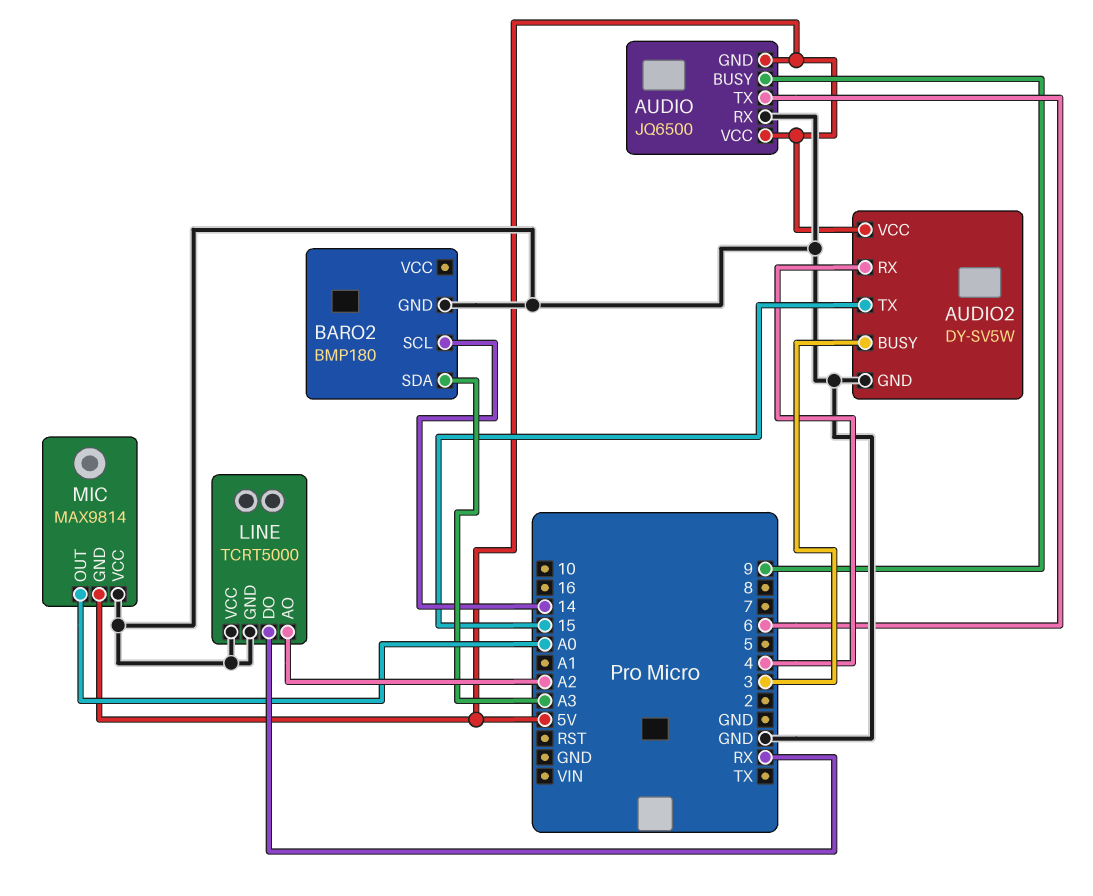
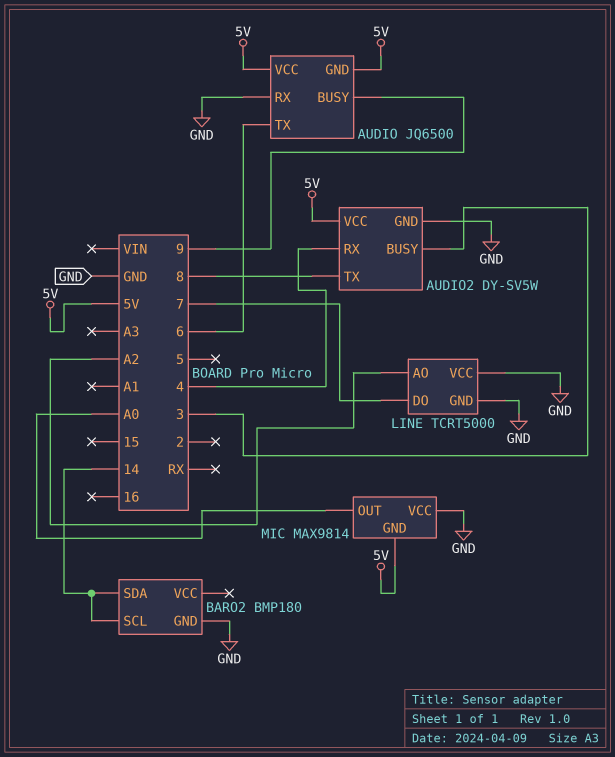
AUDIO2 pin TX: 15 -> 8
BARO2 pin SDA: A3 -> 14
LINE pin DO: RX -> 7

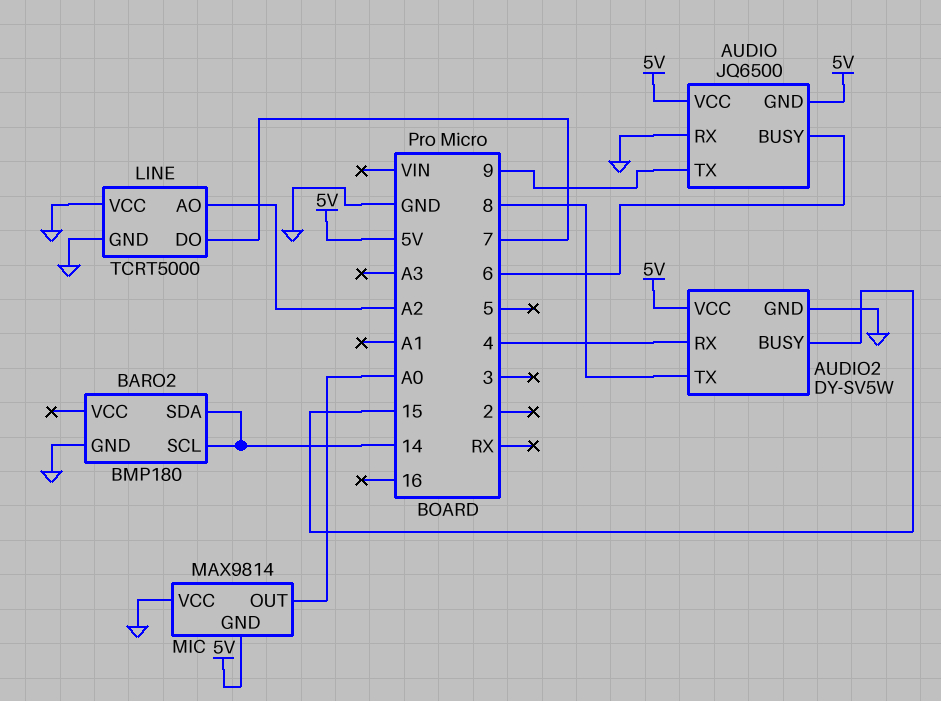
AUDIO pin BUSY: 9 -> 6
AUDIO pin TX: 6 -> 9
AUDIO2 pin BUSY: 3 -> 15

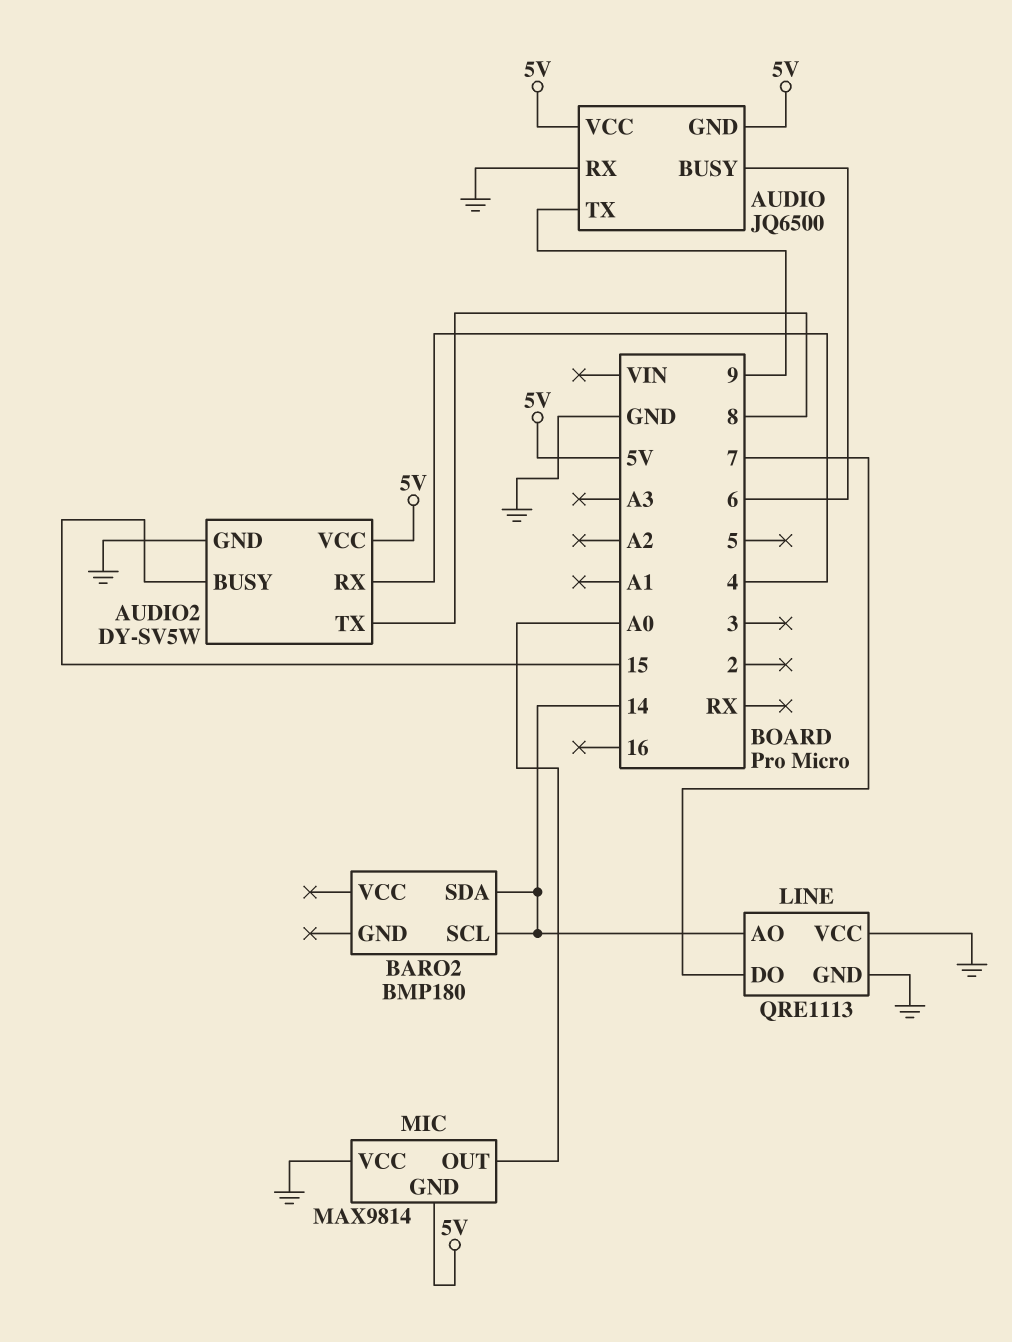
BARO2 pin GND: GND -> none
LINE: TCRT5000 -> QRE1113
LINE pin AO: A2 -> 14

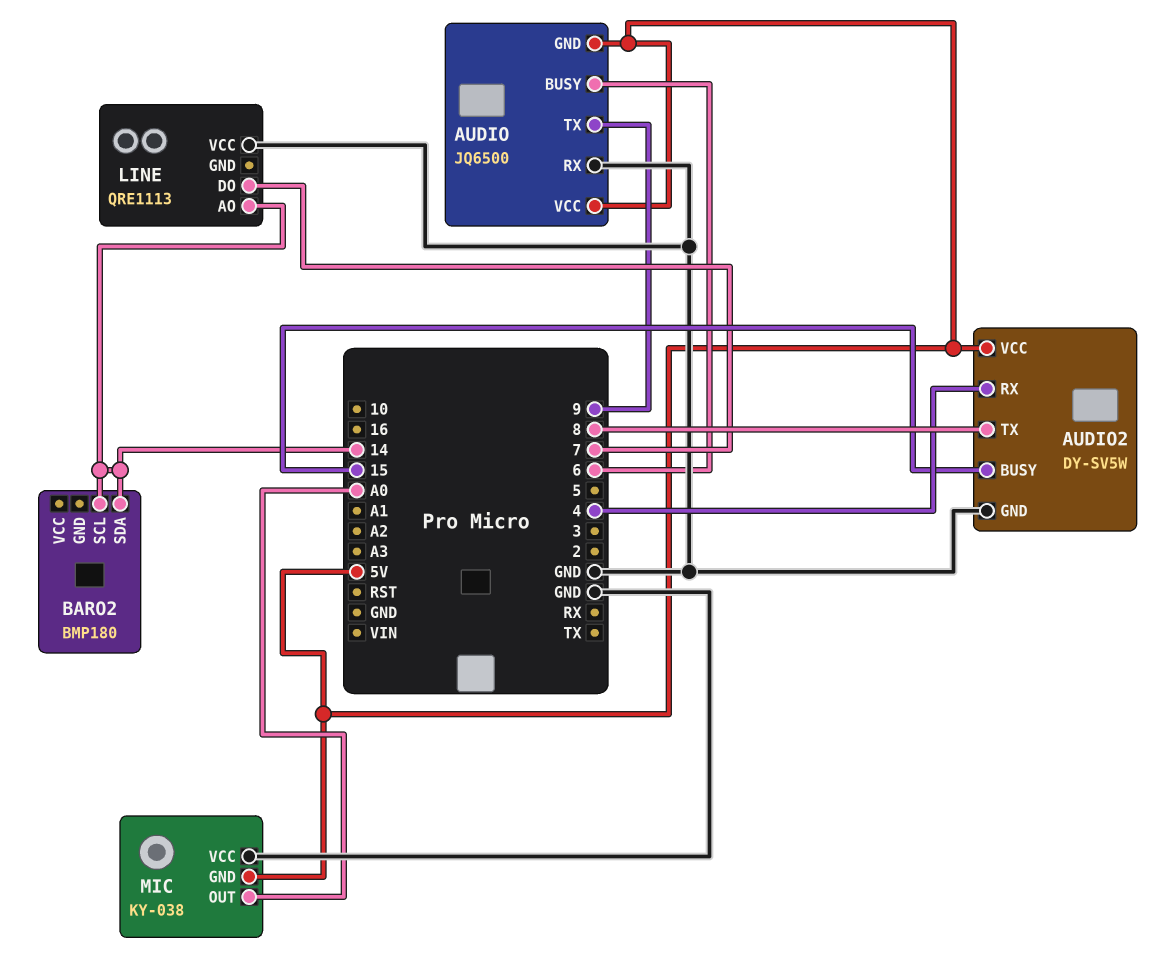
LINE pin GND: GND -> none
MIC: MAX9814 -> KY-038

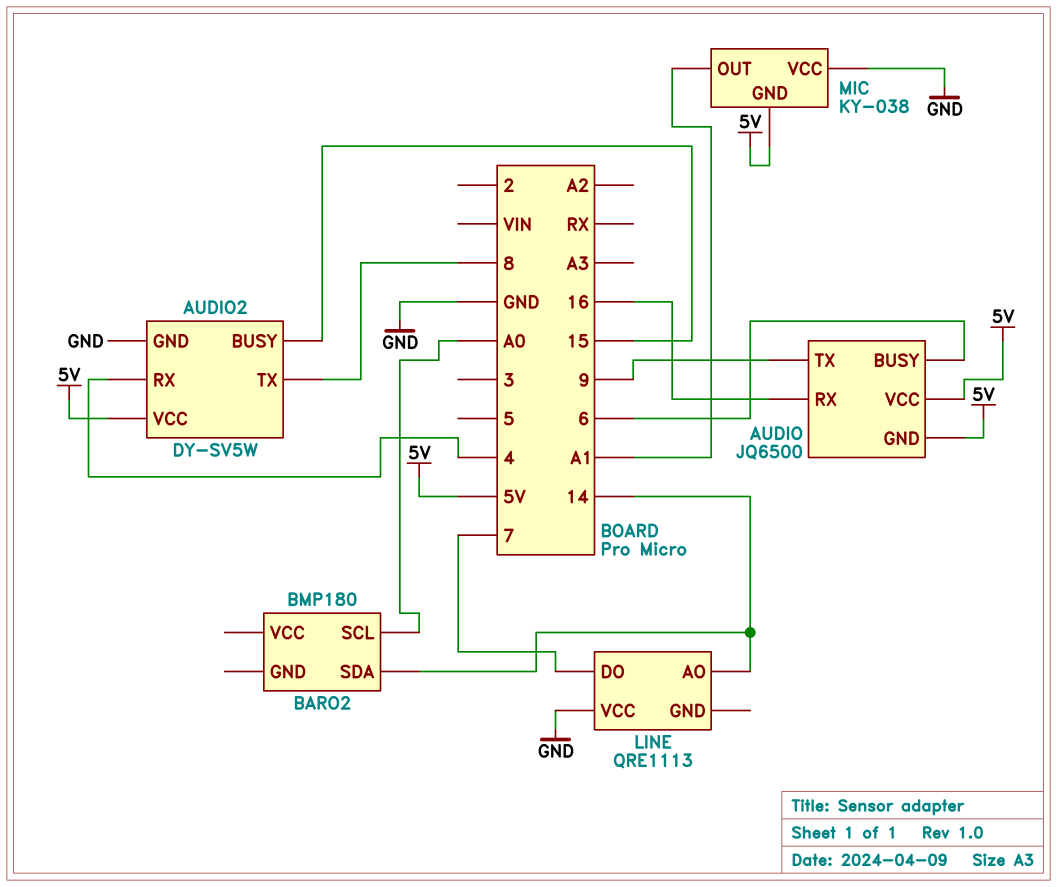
AUDIO pin RX: GND -> 16
BARO2 pin SCL: 14 -> A0
MIC pin OUT: A0 -> A1

